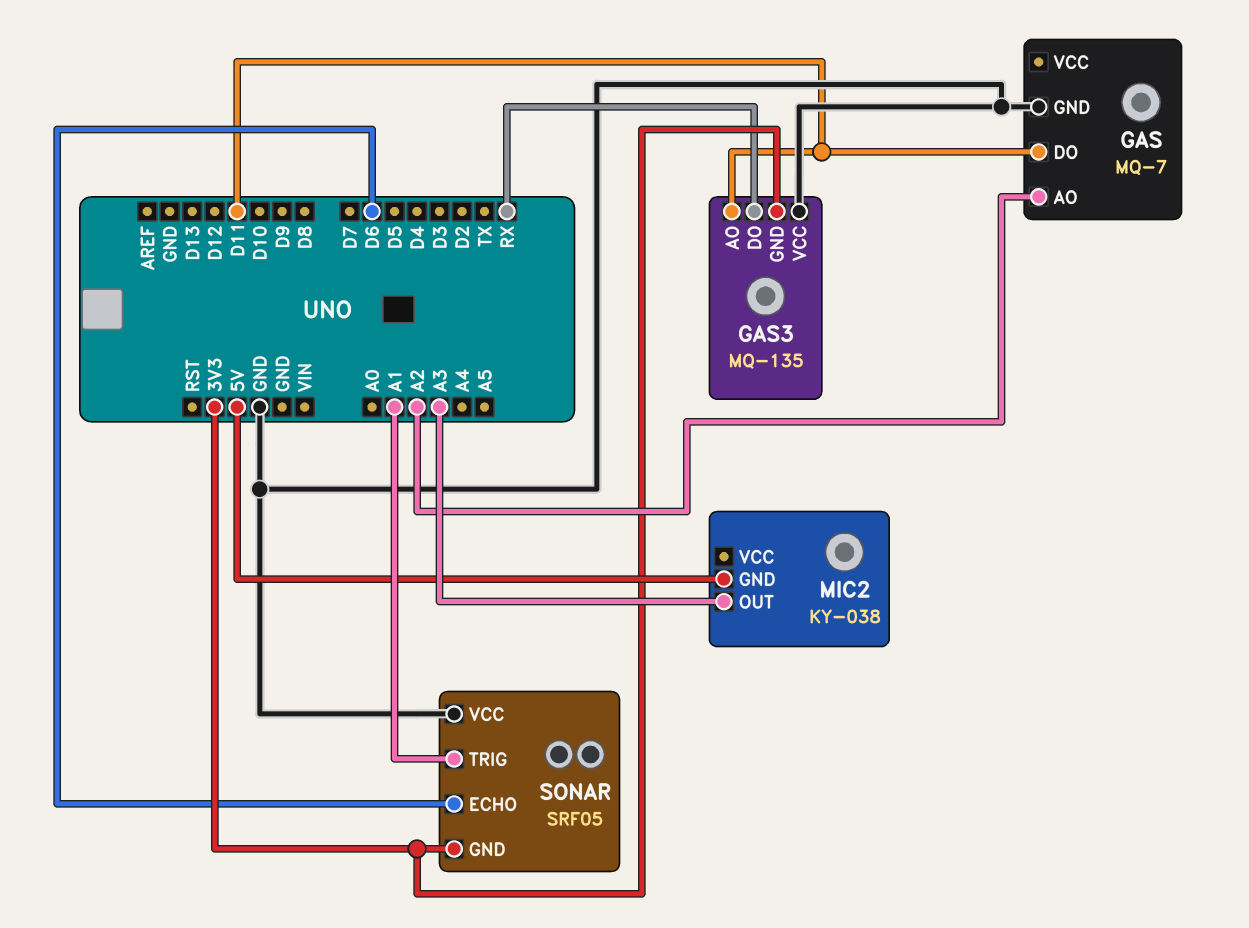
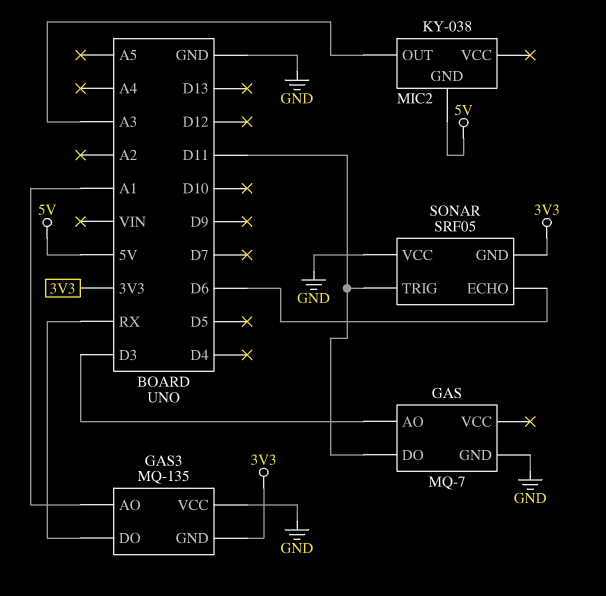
GAS pin AO: A2 -> D3
GAS3 pin AO: D11 -> A1
SONAR pin TRIG: A1 -> D11

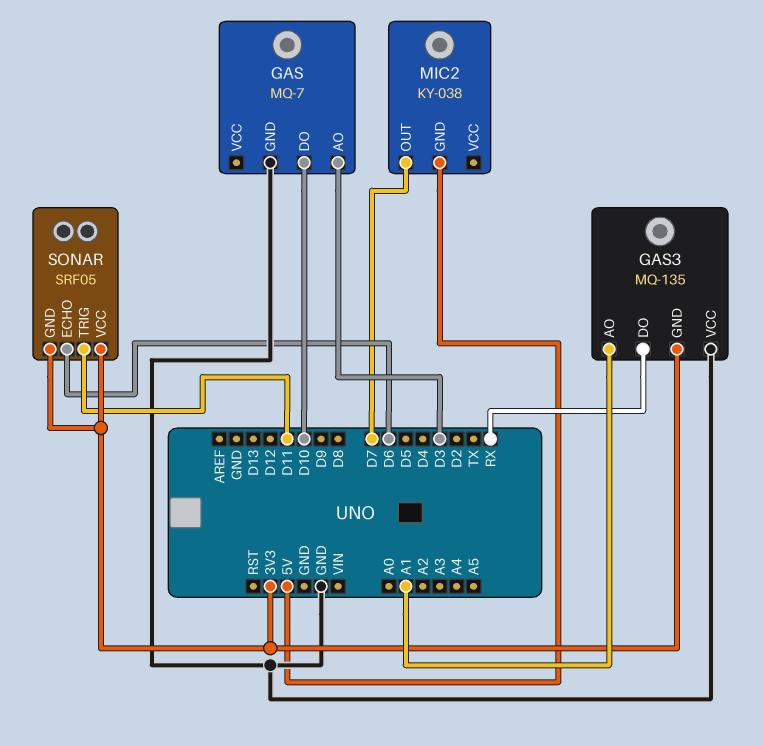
GAS pin DO: D11 -> D10
MIC2 pin OUT: A3 -> D7
SONAR pin VCC: GND -> 3V3

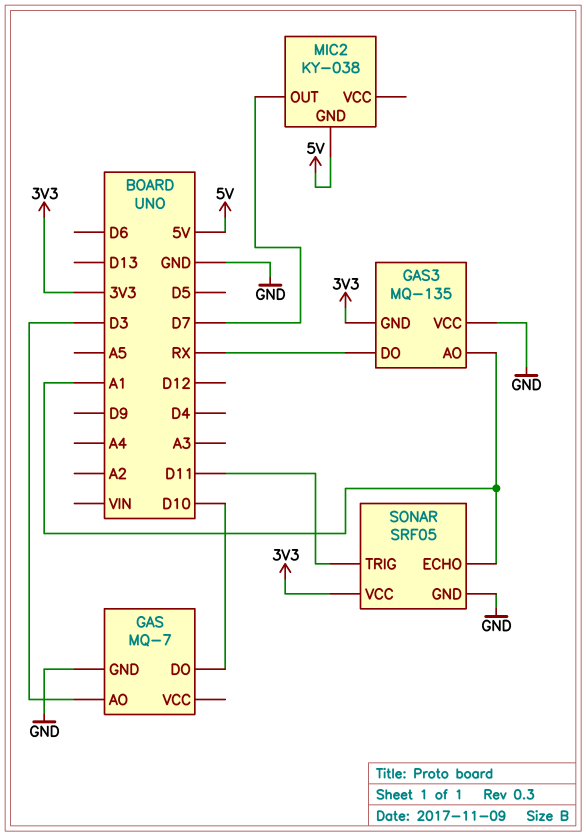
SONAR pin ECHO: D6 -> A1
SONAR pin GND: 3V3 -> GND

